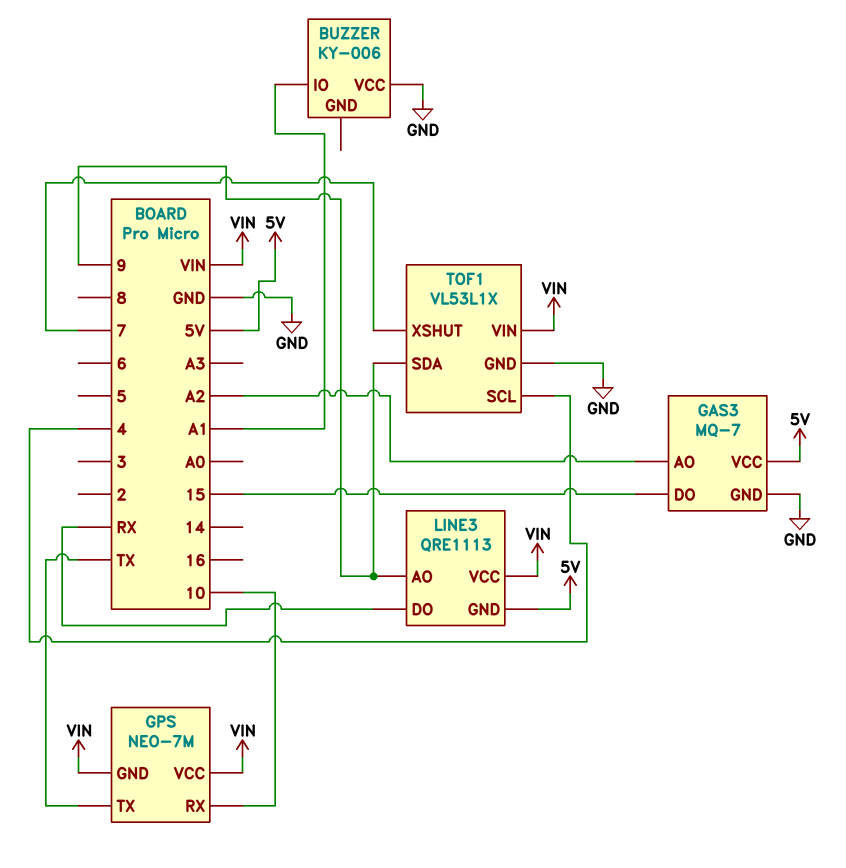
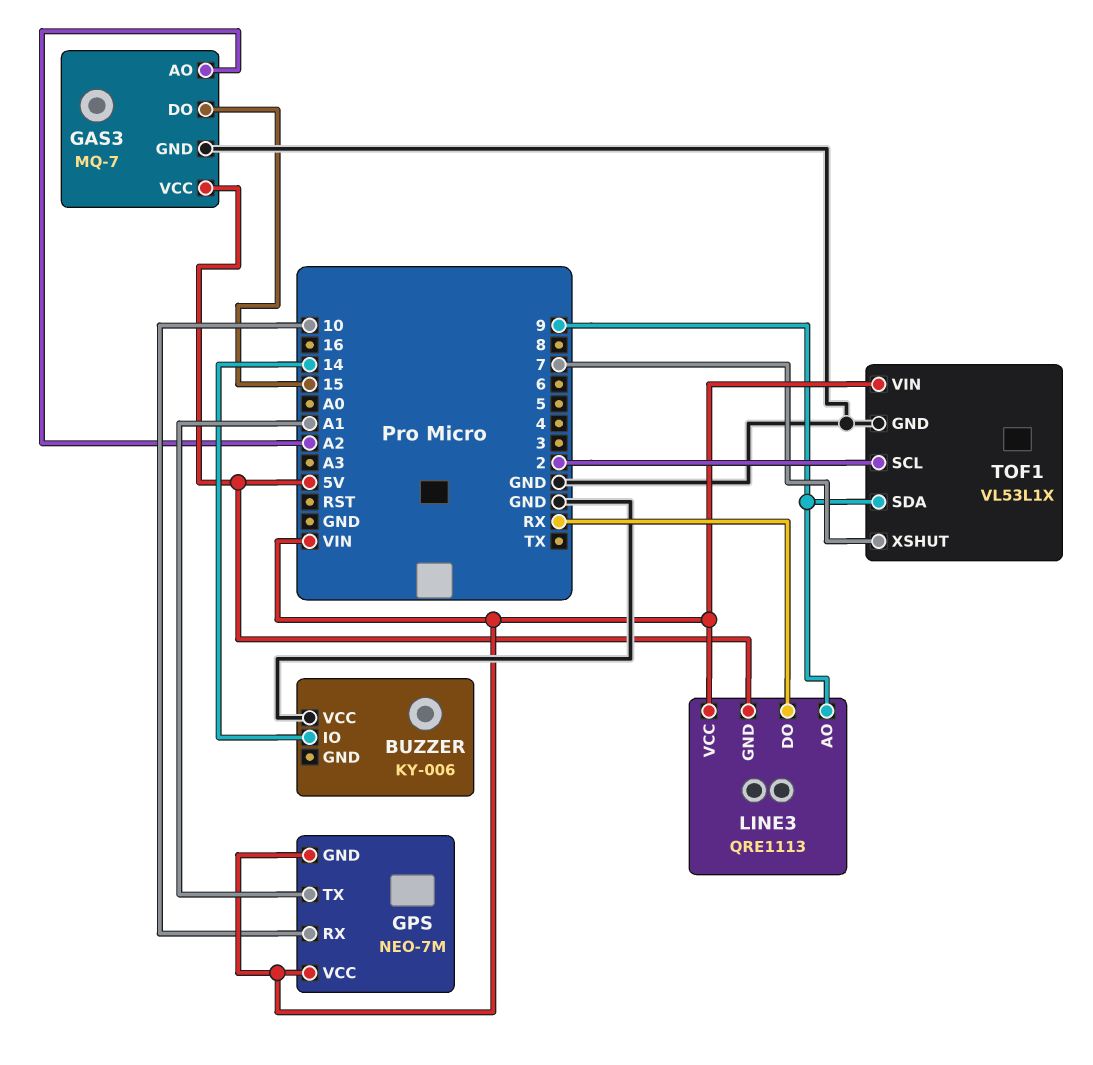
BUZZER pin IO: A1 -> 14
GPS pin TX: TX -> A1
TOF1 pin SCL: 4 -> 2

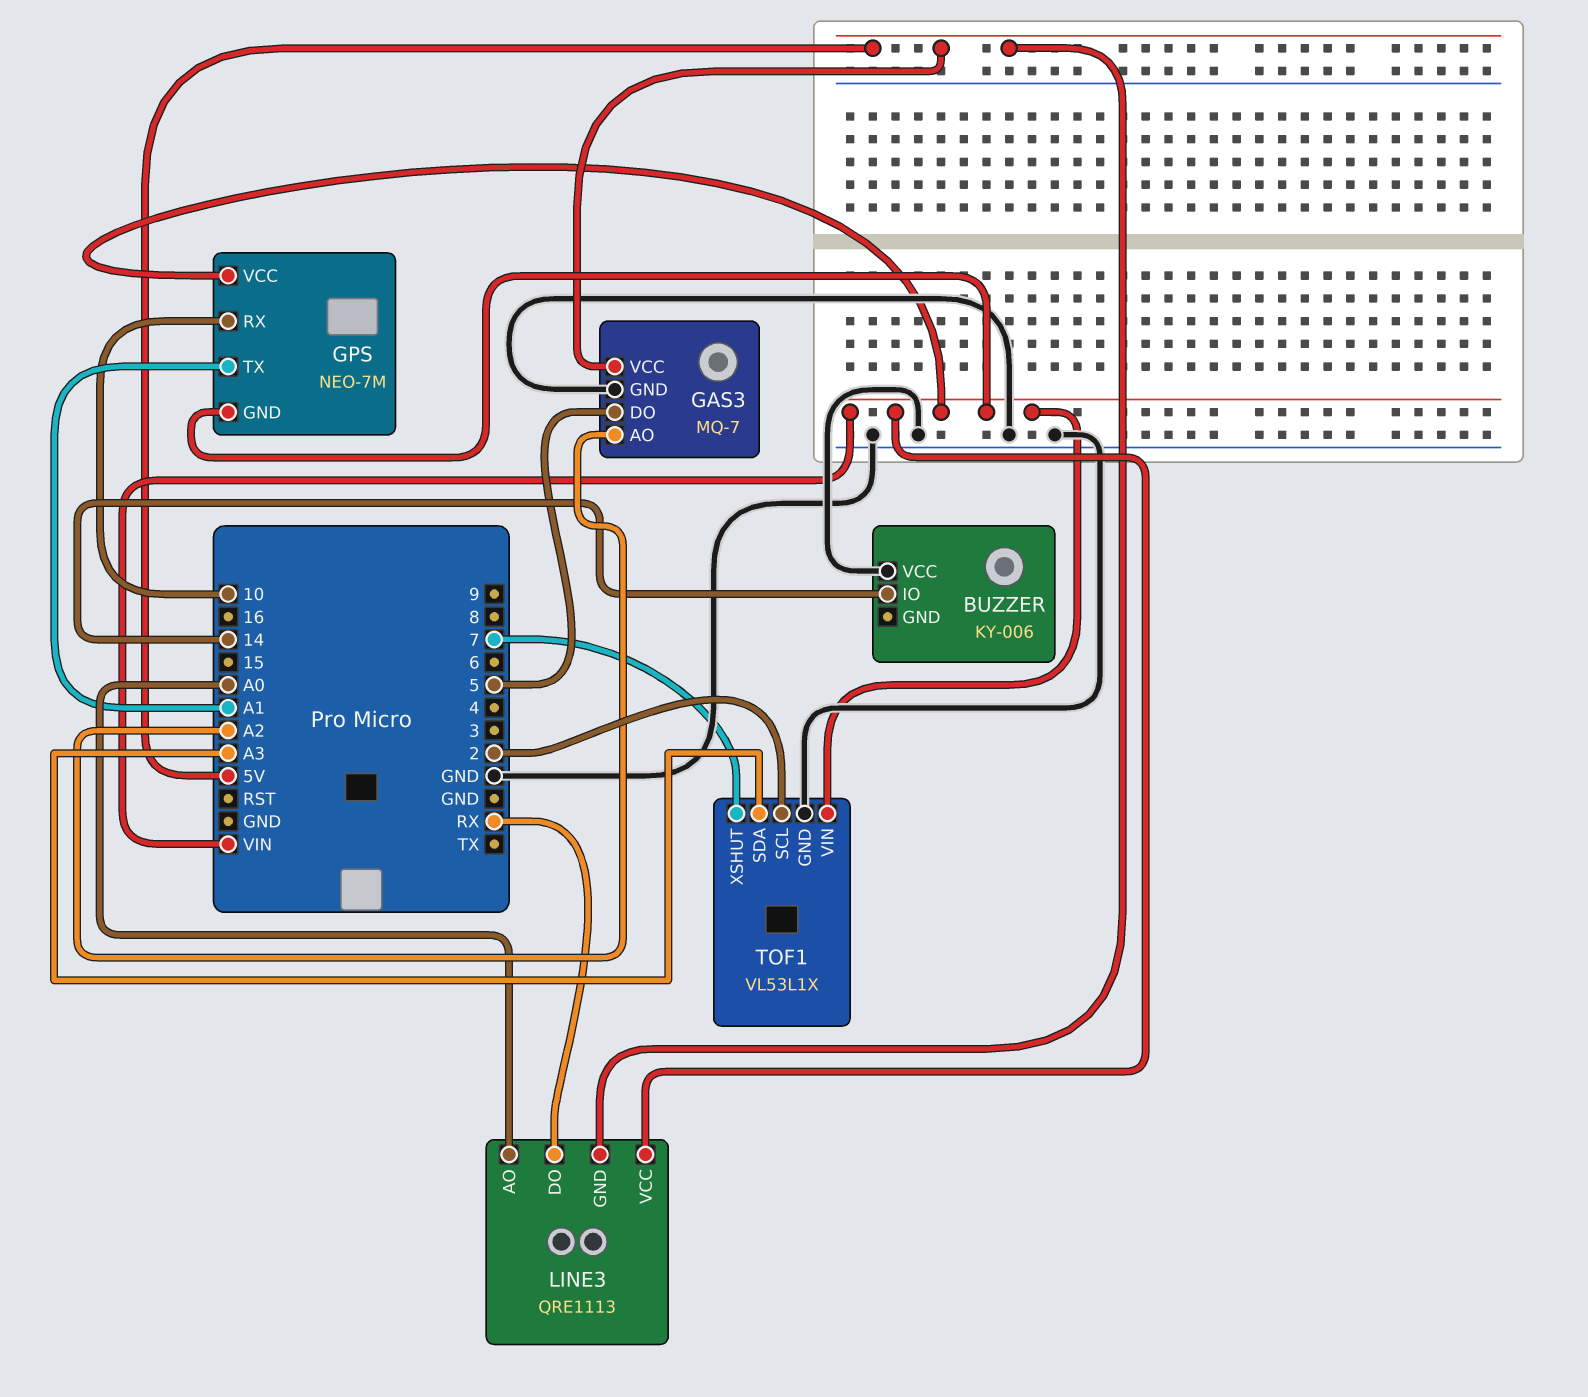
GAS3 pin DO: 15 -> 5
LINE3 pin AO: 9 -> A0
TOF1 pin SDA: 9 -> A3

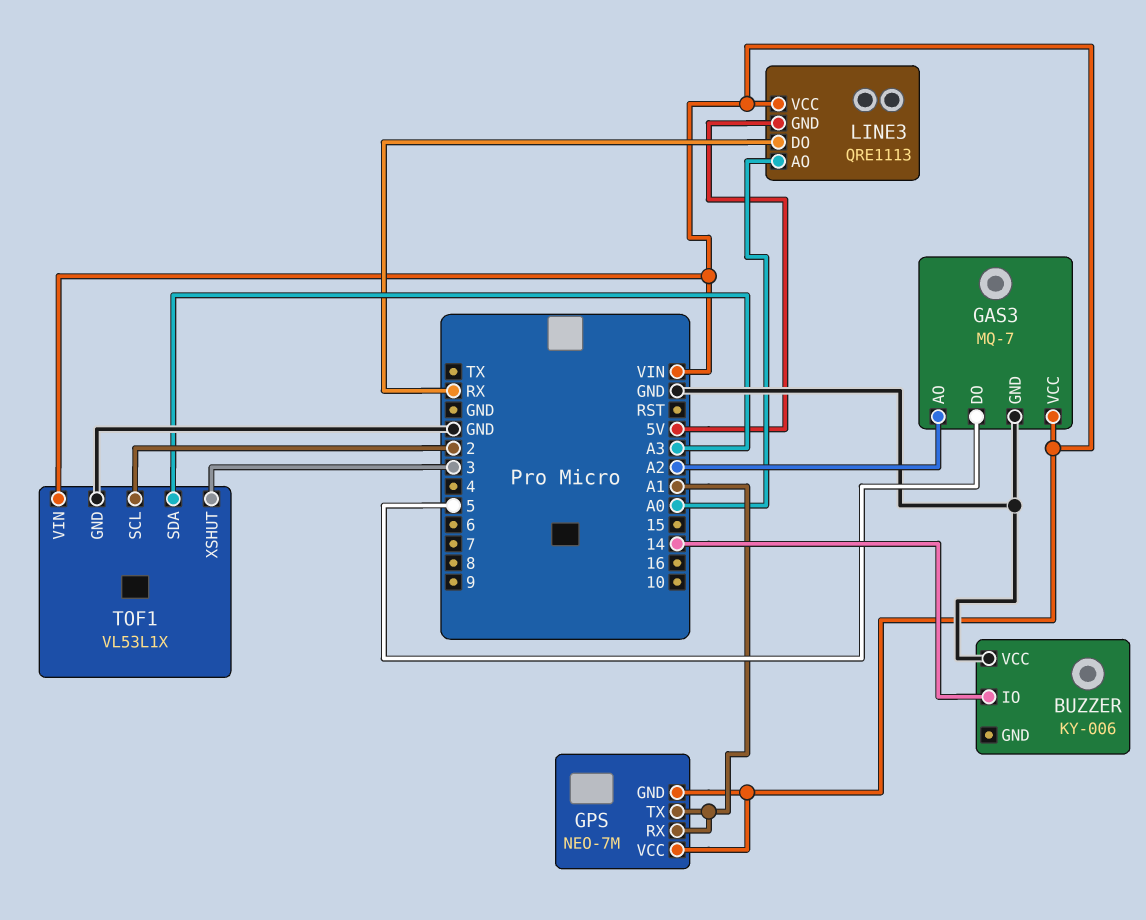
GAS3 pin VCC: 5V -> VIN
GPS pin RX: 10 -> A1
TOF1 pin XSHUT: 7 -> 3

